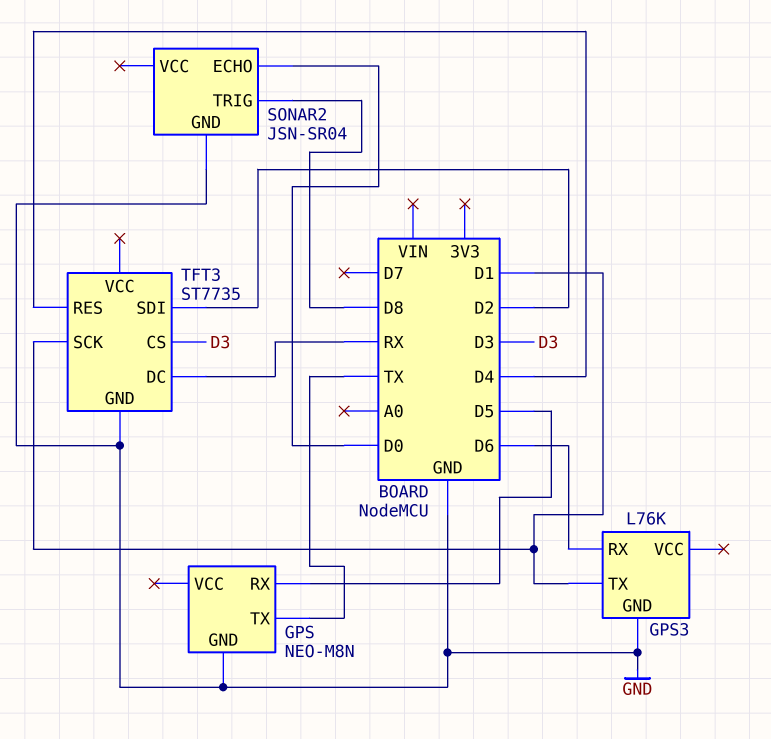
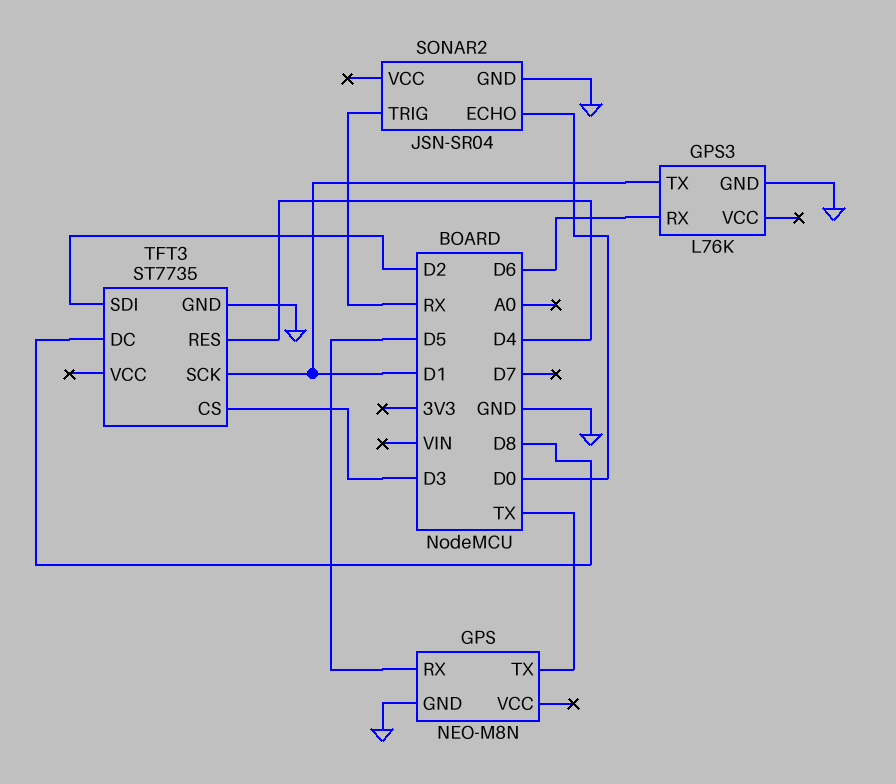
SONAR2 pin TRIG: D8 -> RX
TFT3 pin DC: RX -> D8

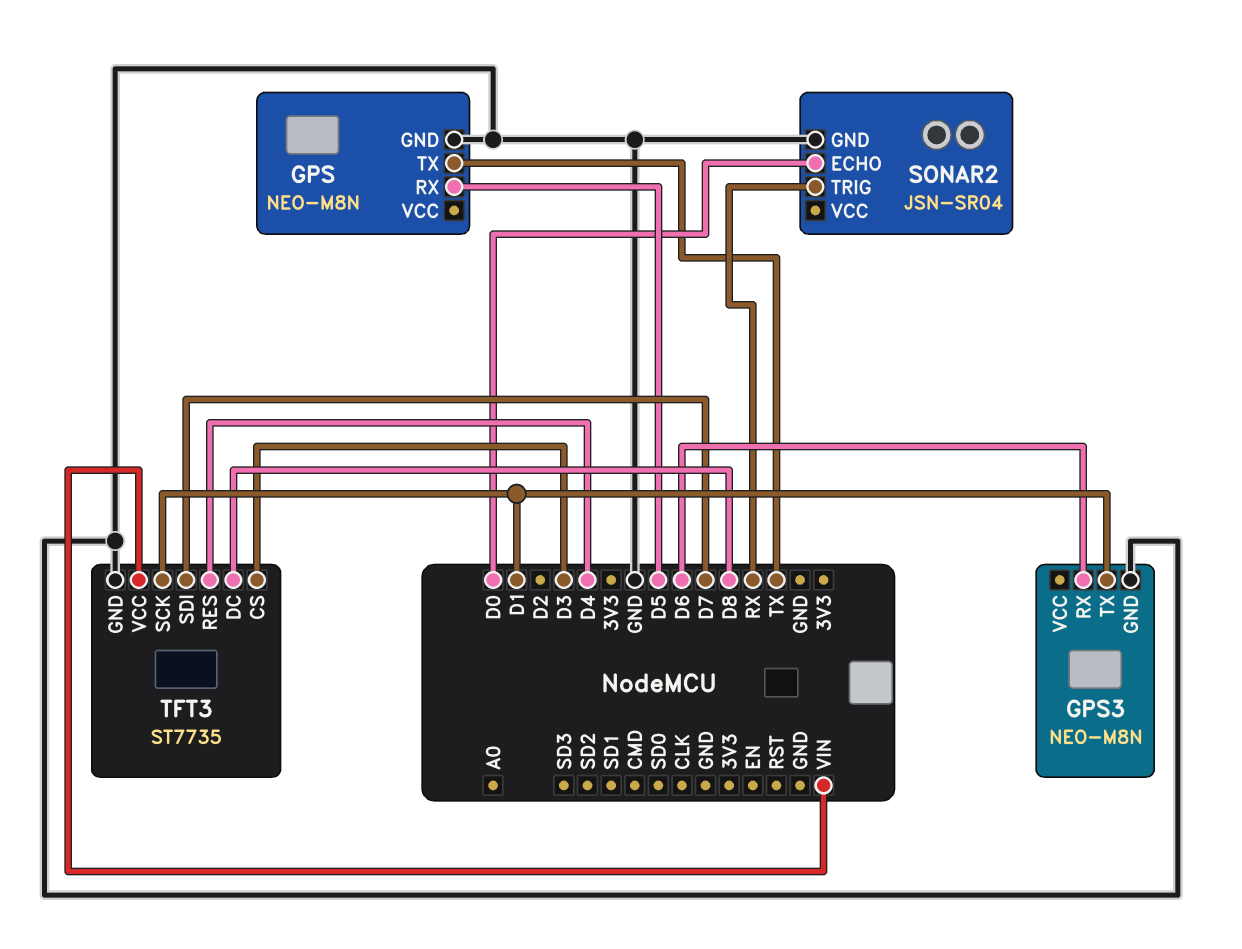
GPS3: L76K -> NEO-M8N
TFT3 pin SDI: D2 -> D7
TFT3 pin VCC: none -> VIN

